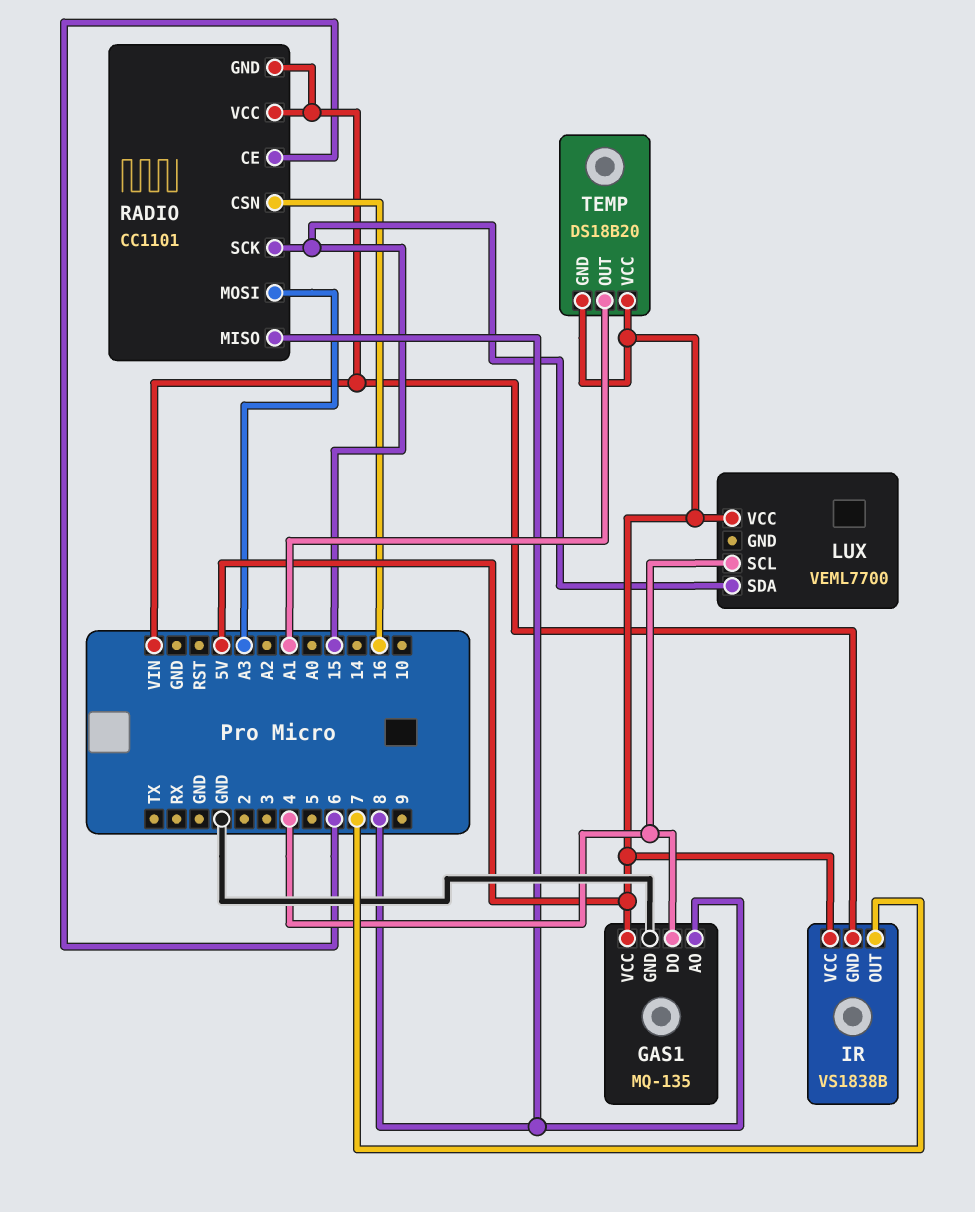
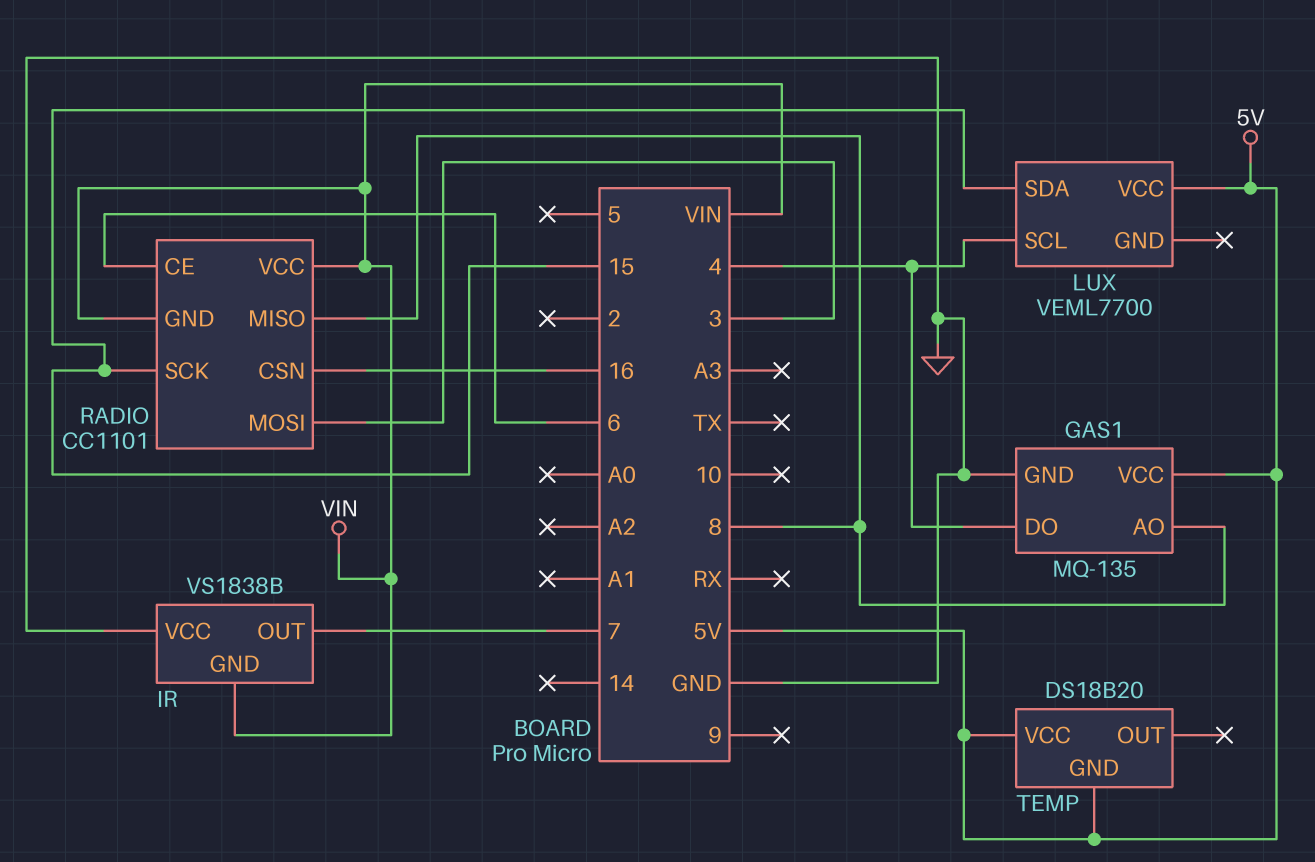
IR pin VCC: 5V -> GND
RADIO pin MOSI: A3 -> 3
TEMP pin OUT: A1 -> none

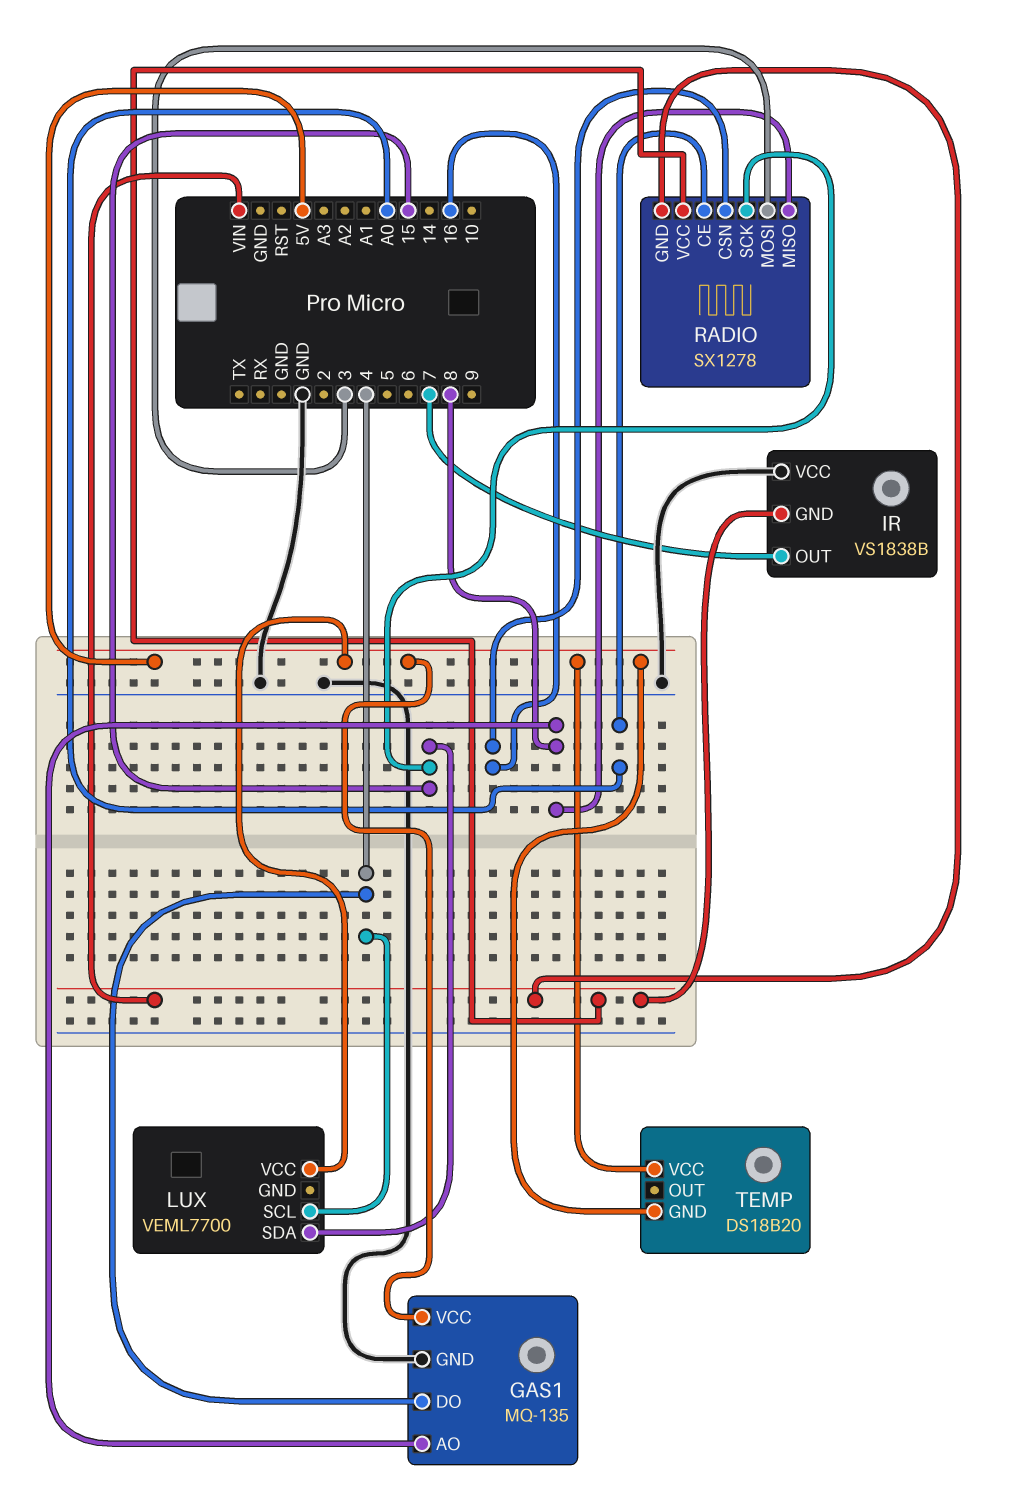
RADIO: CC1101 -> SX1278
RADIO pin CE: 6 -> A0

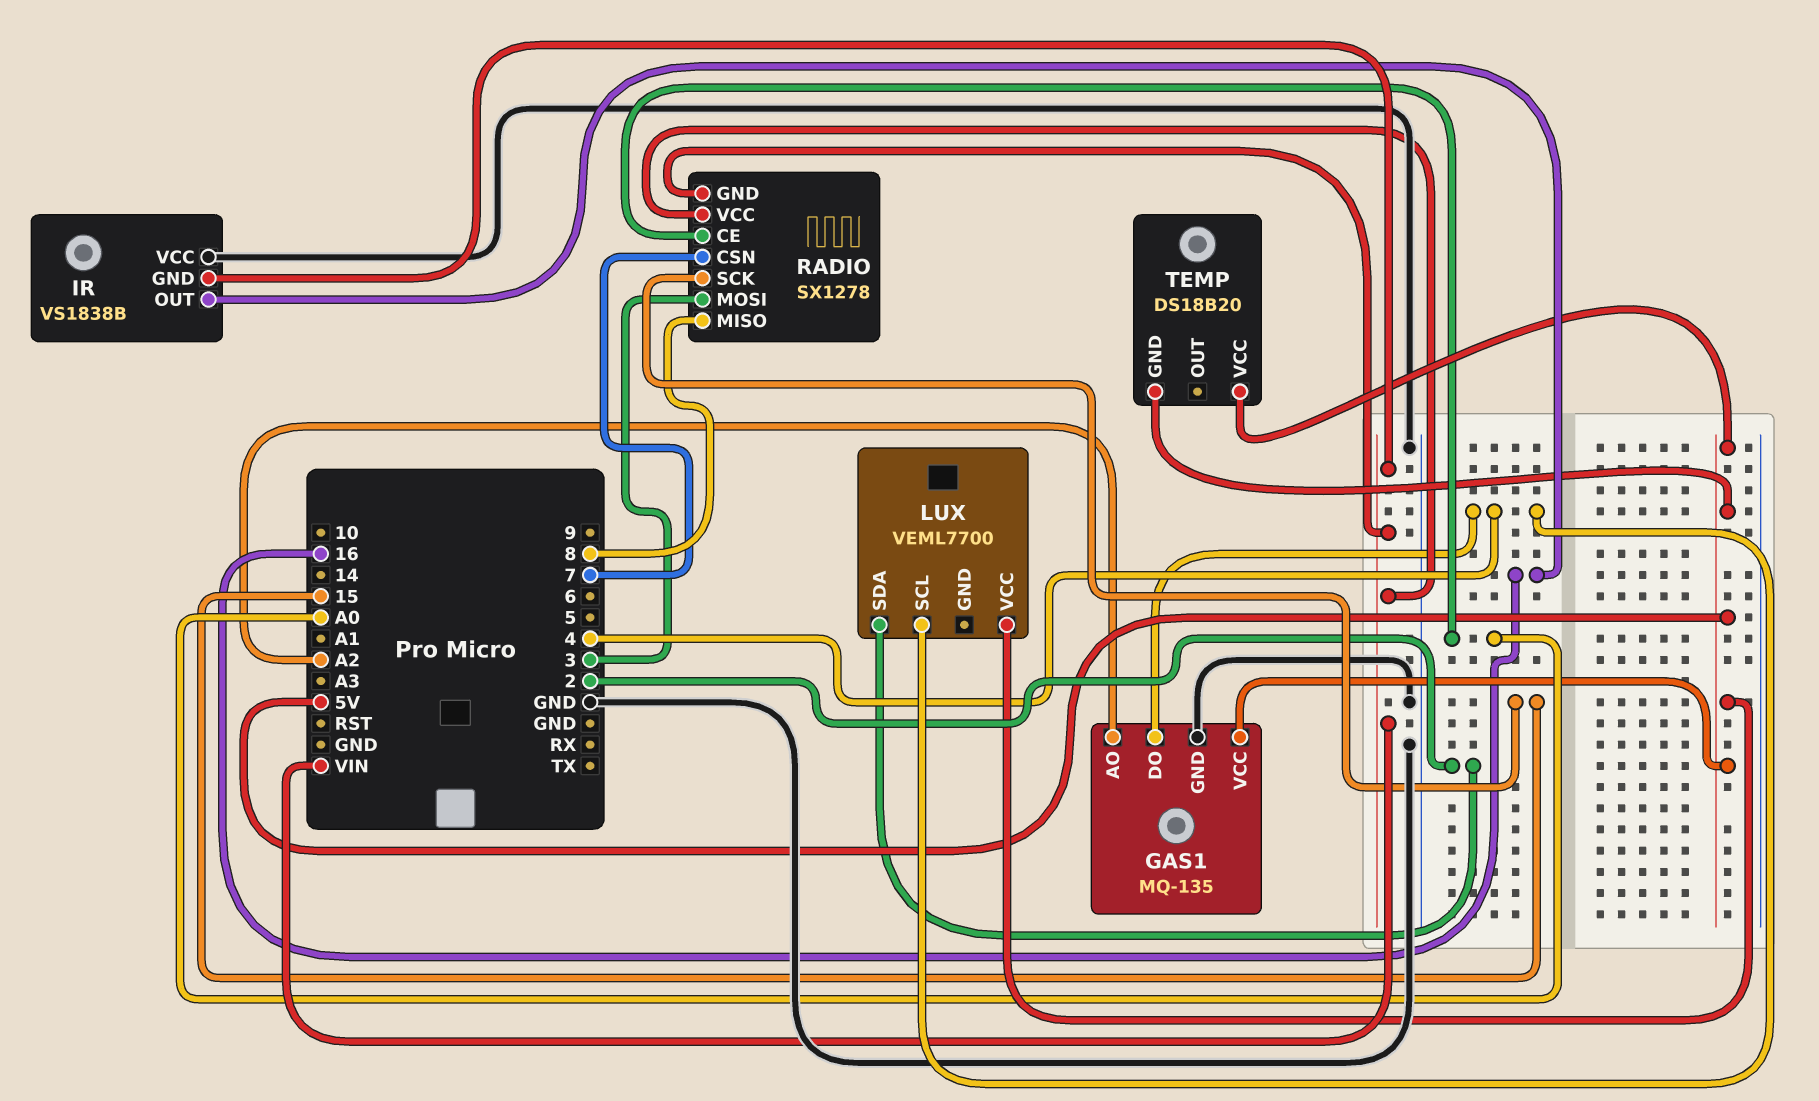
GAS1 pin AO: 8 -> A2
IR pin OUT: 7 -> 16
LUX pin SDA: 15 -> 2
RADIO pin CSN: 16 -> 7

